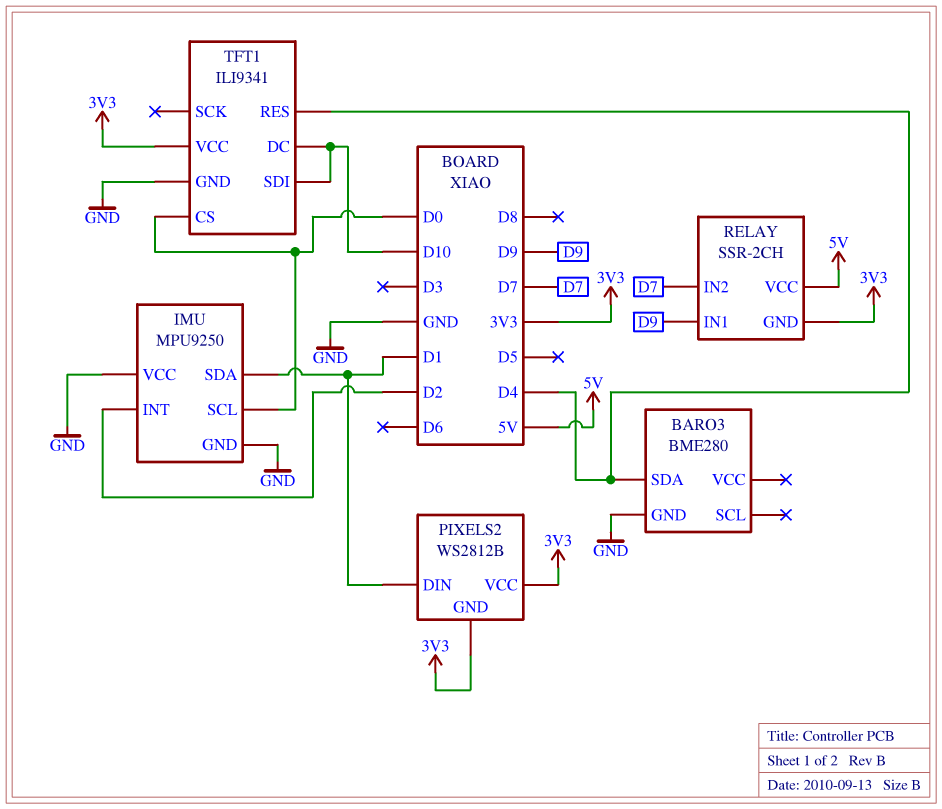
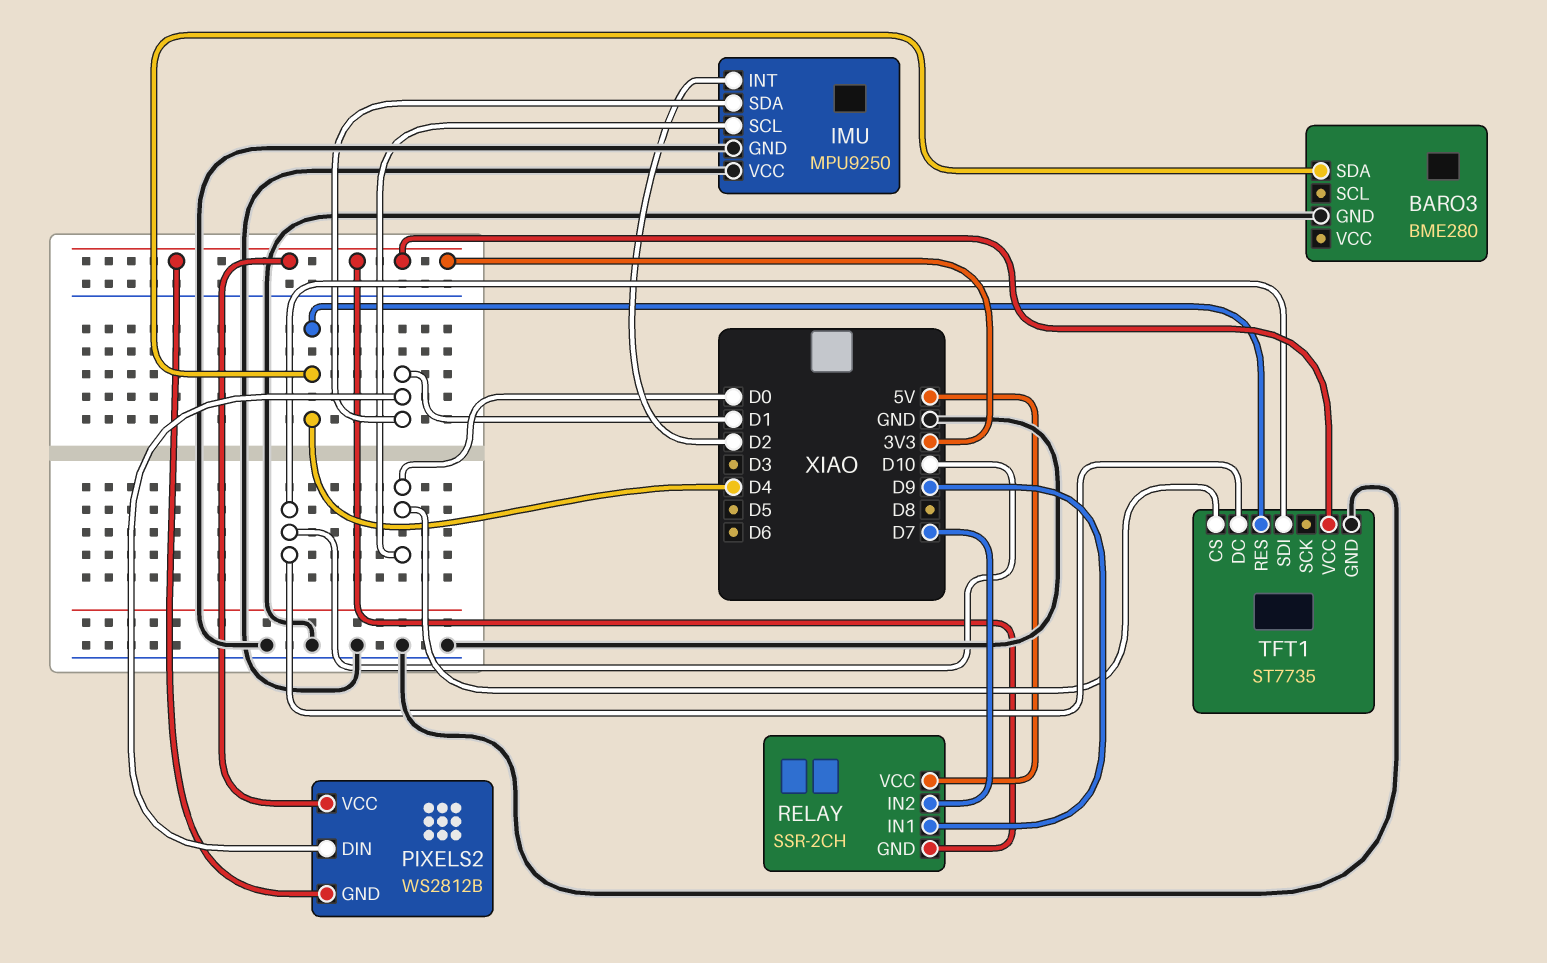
TFT1: ILI9341 -> ST7735

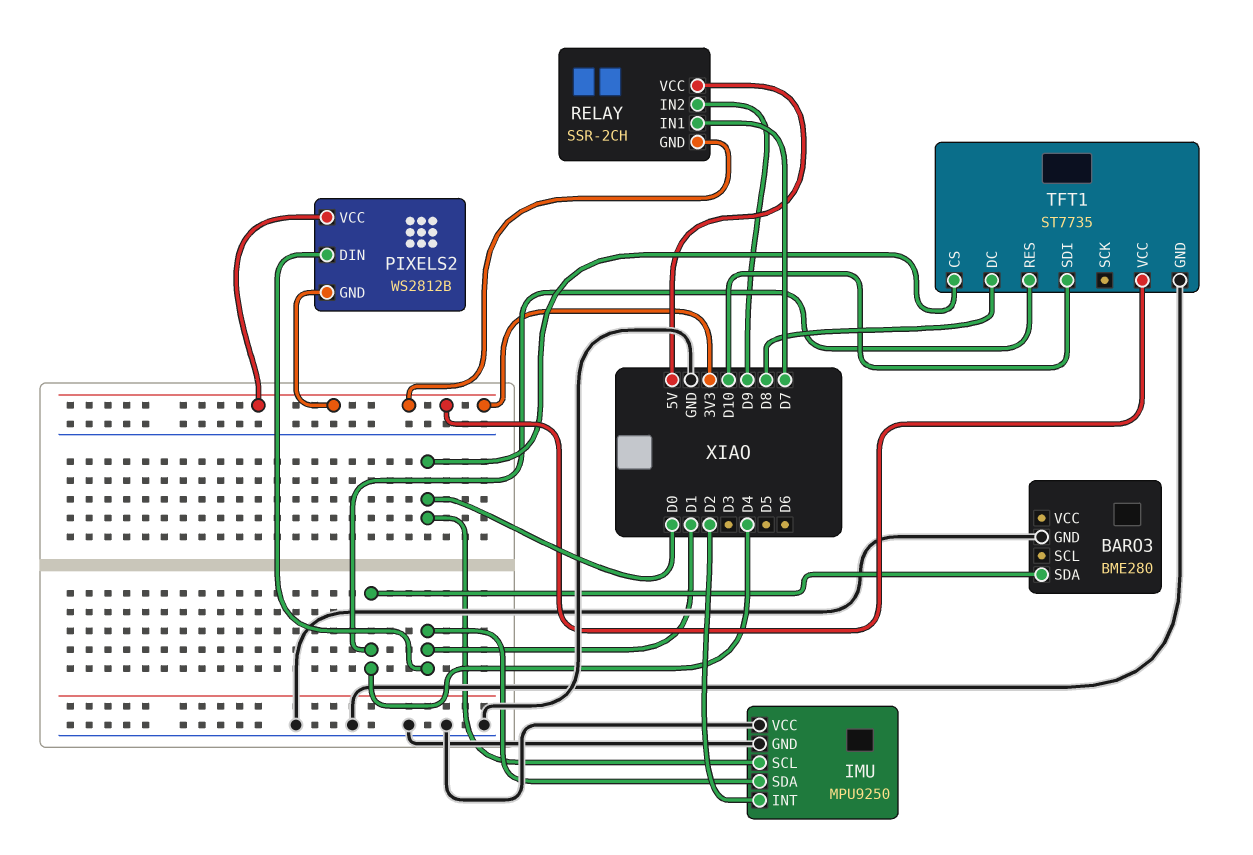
RELAY pin IN1: D9 -> D7
RELAY pin IN2: D7 -> D9
TFT1 pin DC: D10 -> D8

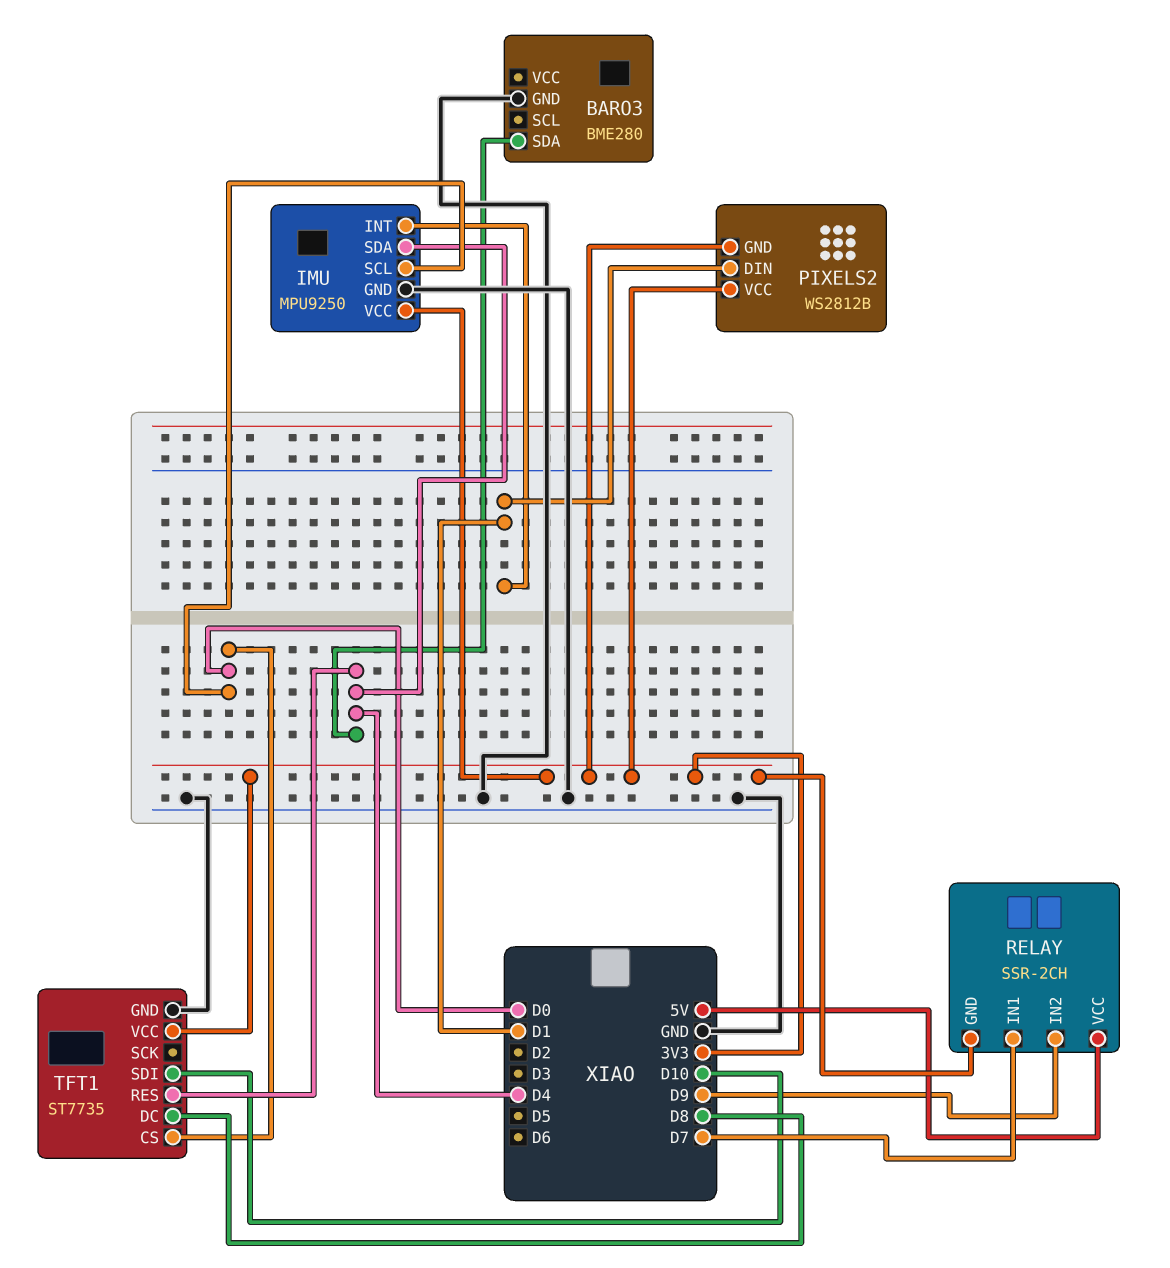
IMU pin INT: D2 -> D1
IMU pin SDA: D1 -> D4
IMU pin VCC: GND -> 3V3

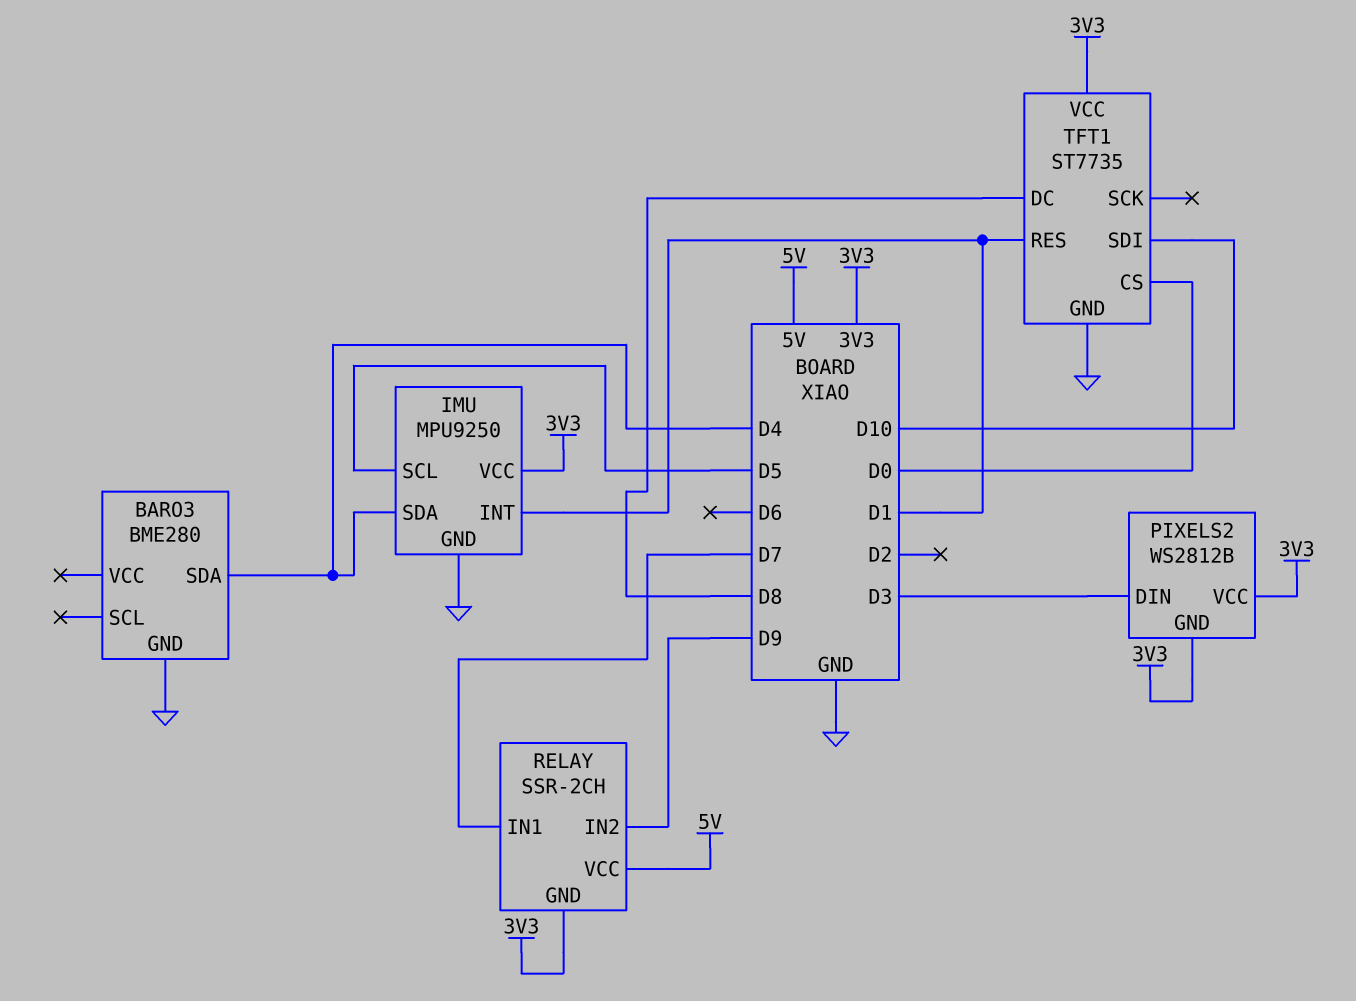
IMU pin SCL: D0 -> D5
PIXELS2 pin DIN: D1 -> D3
TFT1 pin RES: D4 -> D1

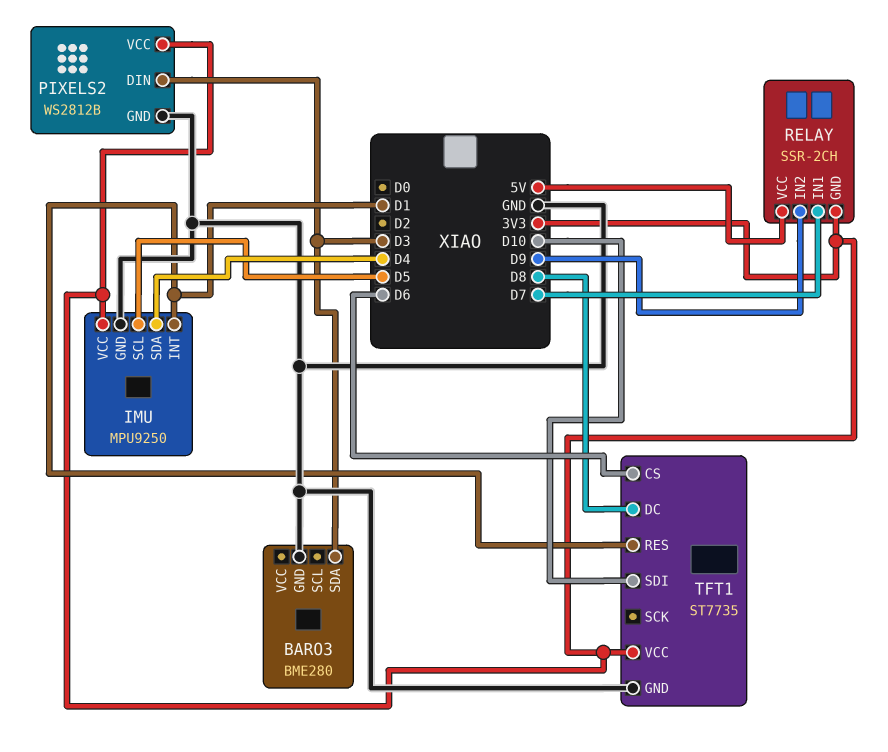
BARO3 pin SDA: D4 -> D3
PIXELS2 pin GND: 3V3 -> GND
TFT1 pin CS: D0 -> D6

